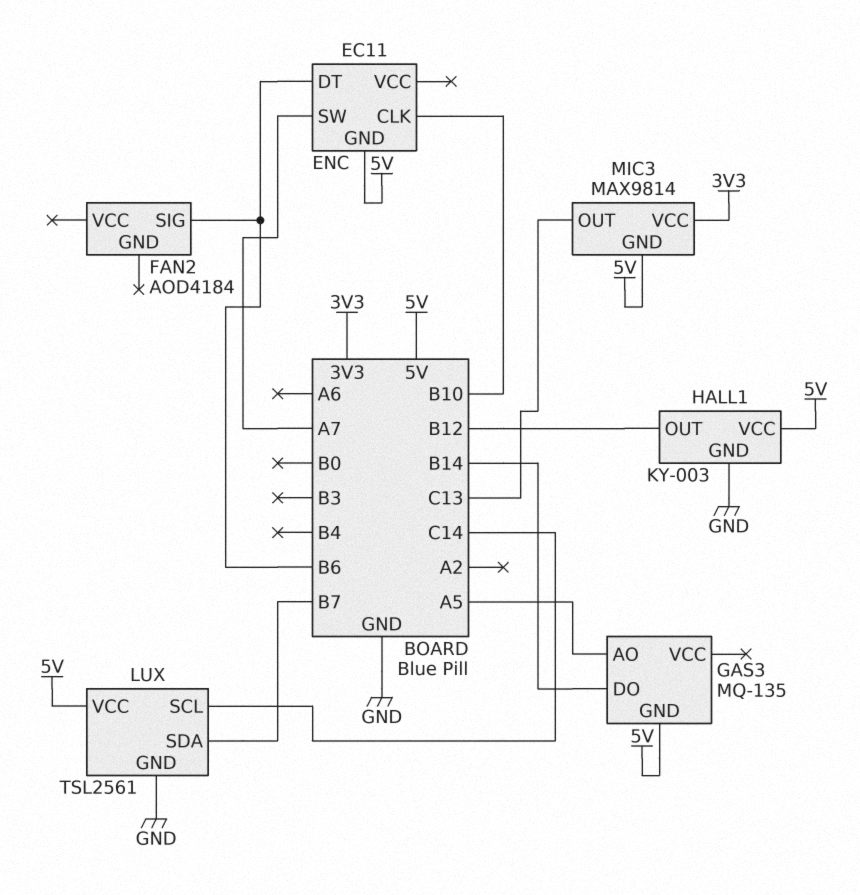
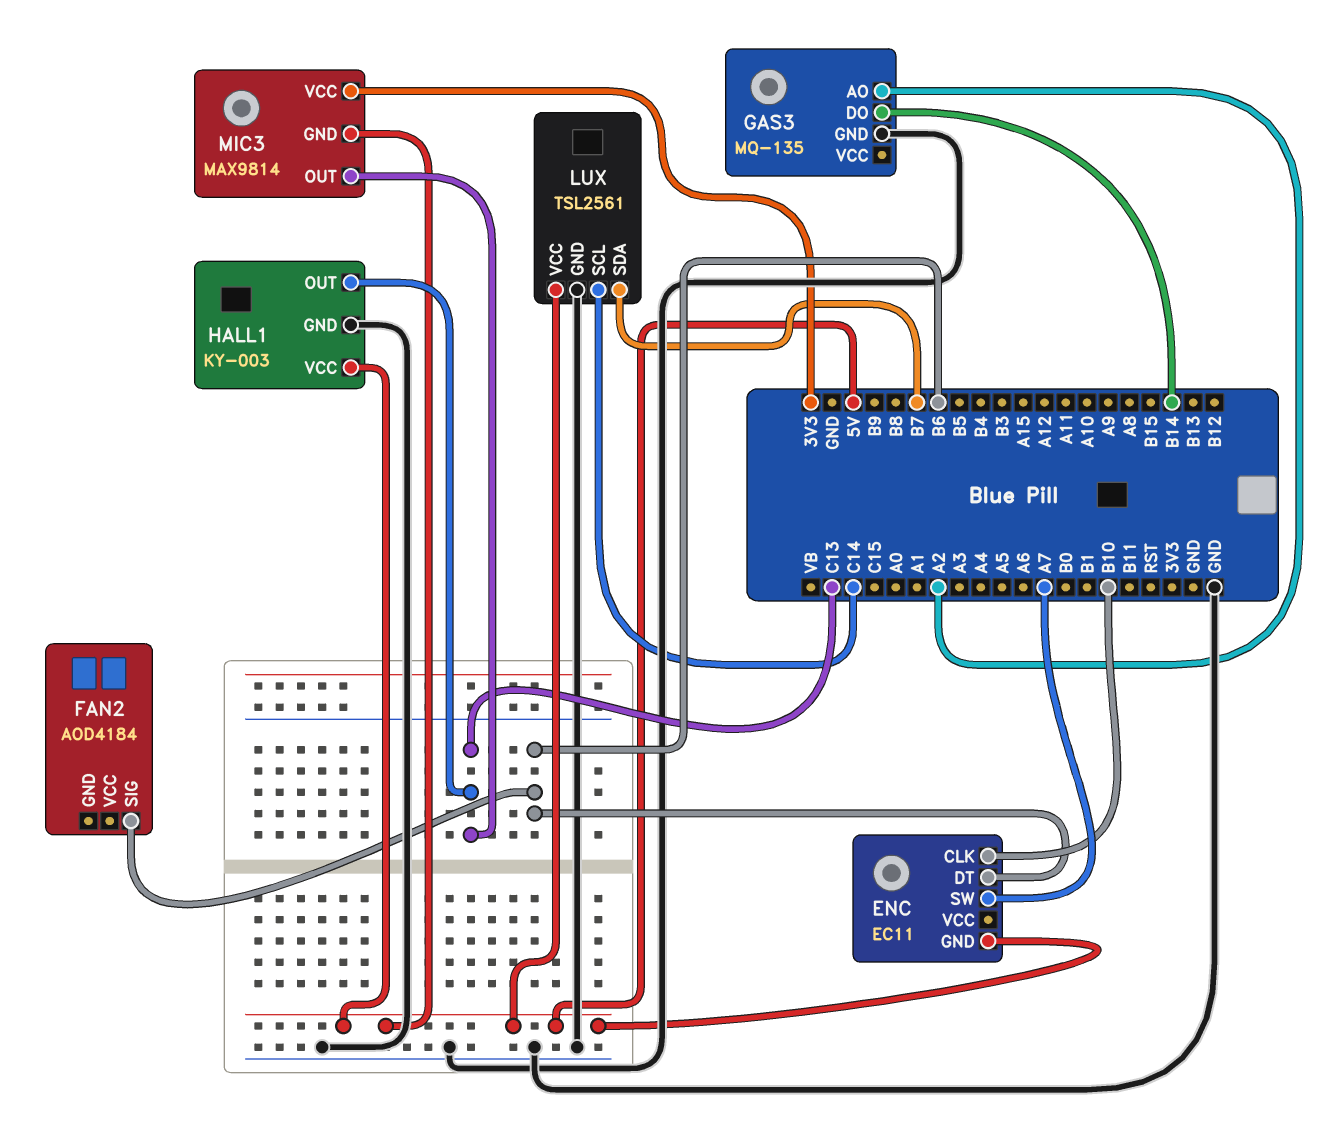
GAS3 pin AO: A5 -> A2
GAS3 pin GND: 5V -> GND
HALL1 pin OUT: B12 -> C13

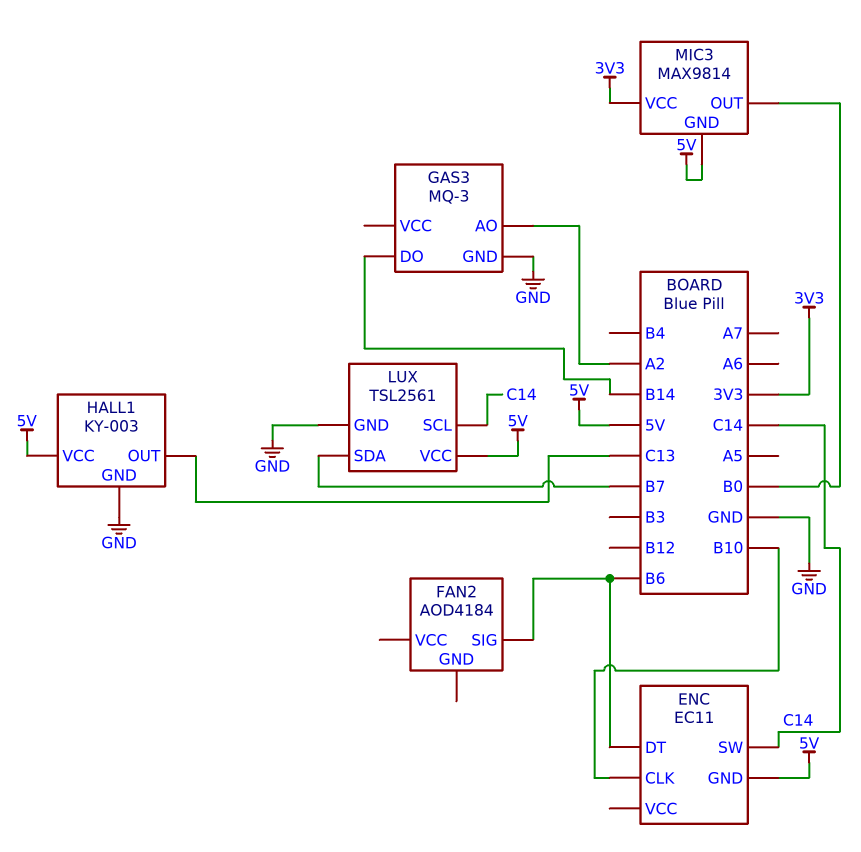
ENC pin SW: A7 -> C14
GAS3: MQ-135 -> MQ-3
MIC3 pin OUT: C13 -> B0

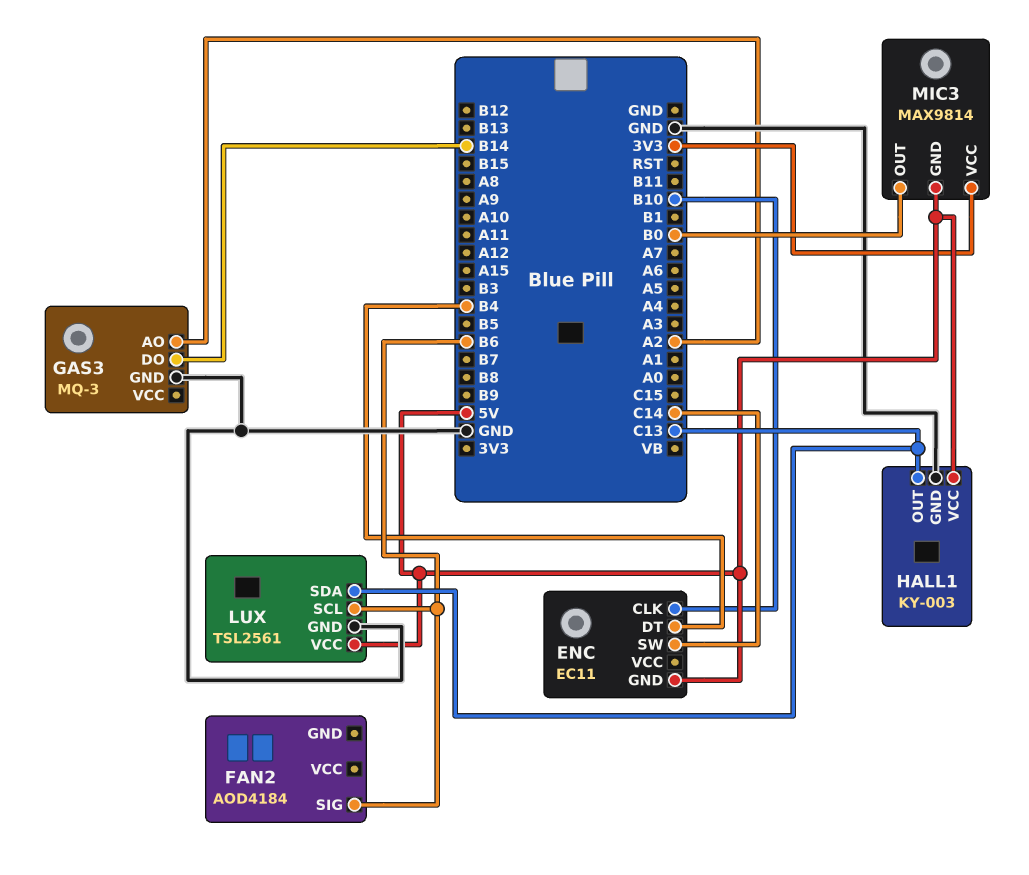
ENC pin DT: B6 -> B4
LUX pin SCL: C14 -> B6
LUX pin SDA: B7 -> C13

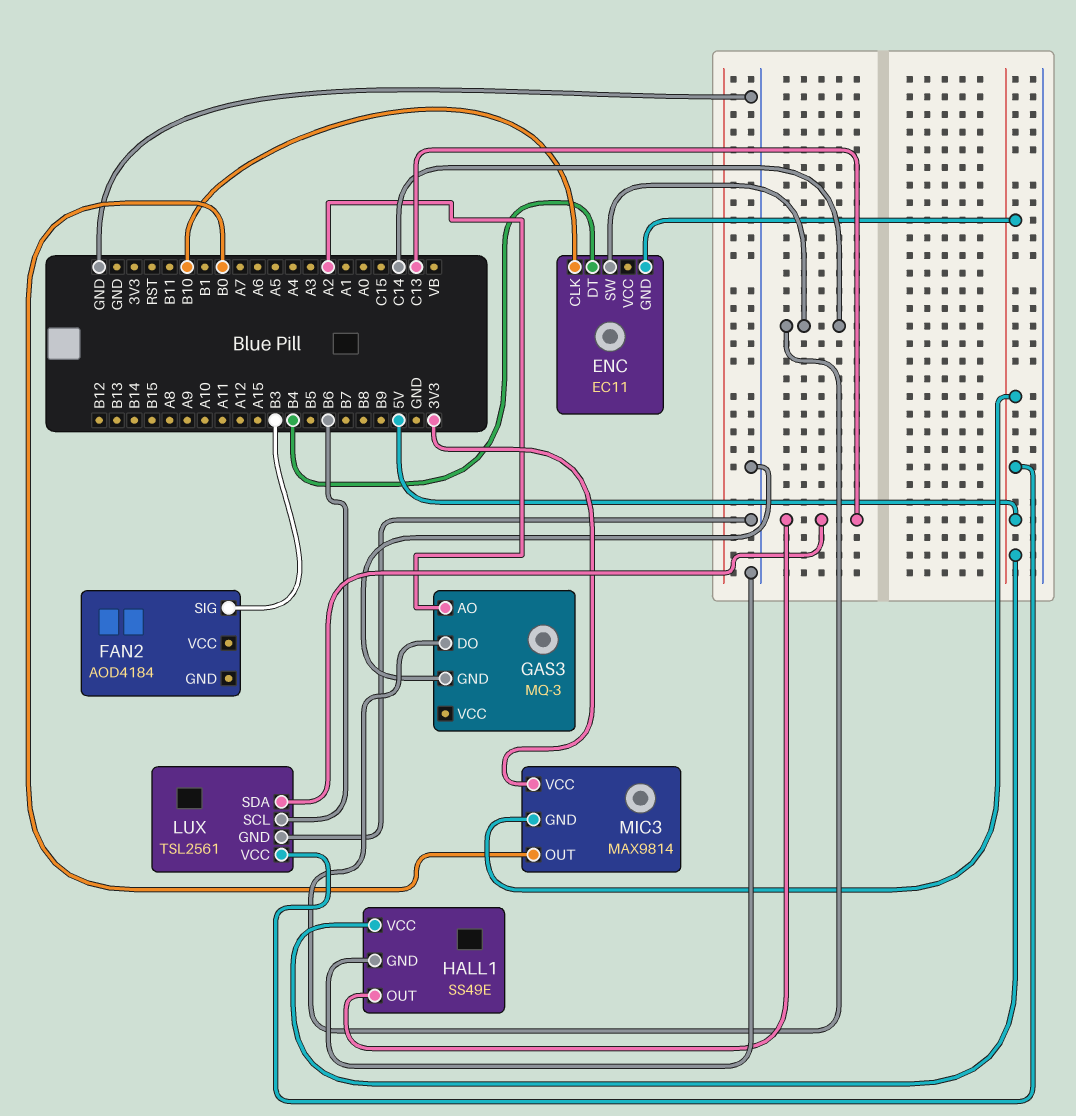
FAN2 pin SIG: B6 -> B3
GAS3 pin DO: B14 -> C14
HALL1: KY-003 -> SS49E

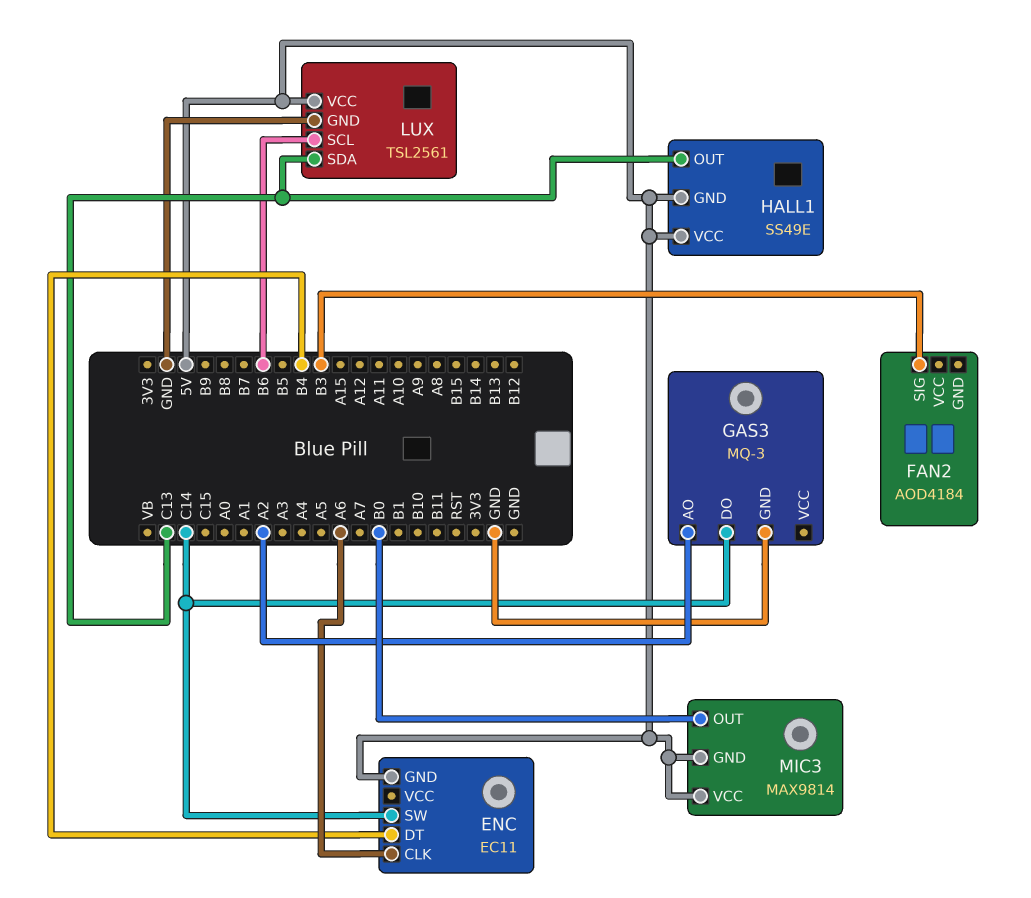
ENC pin CLK: B10 -> A6
HALL1 pin GND: GND -> 5V
MIC3 pin VCC: 3V3 -> 5V

